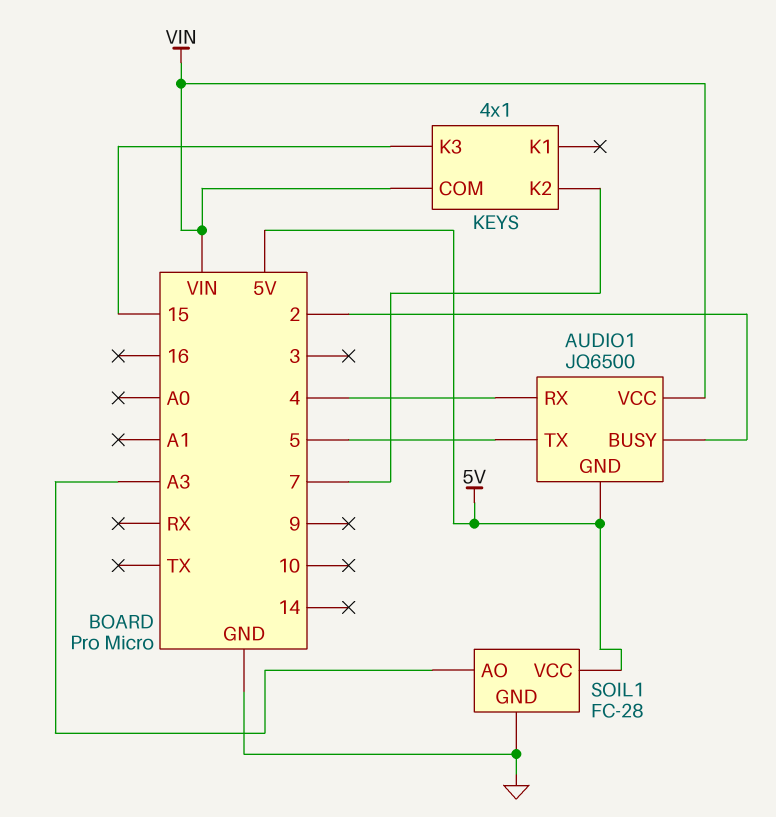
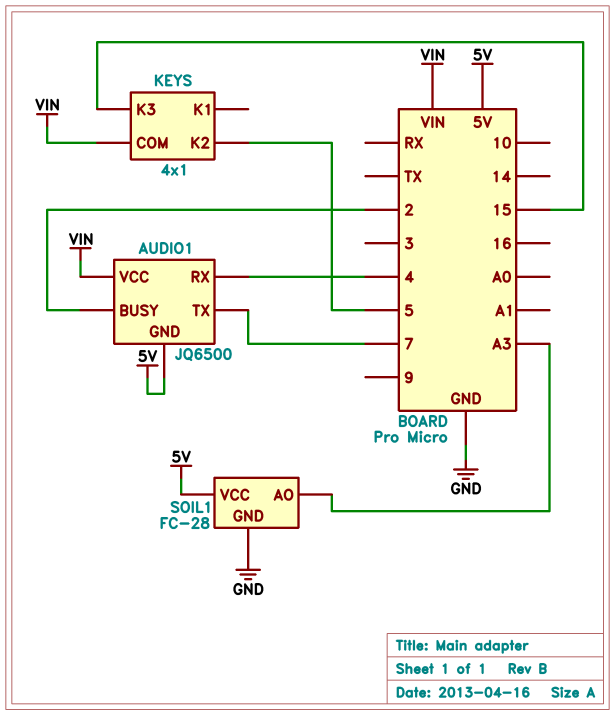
AUDIO1 pin TX: 5 -> 7
KEYS pin K2: 7 -> 5

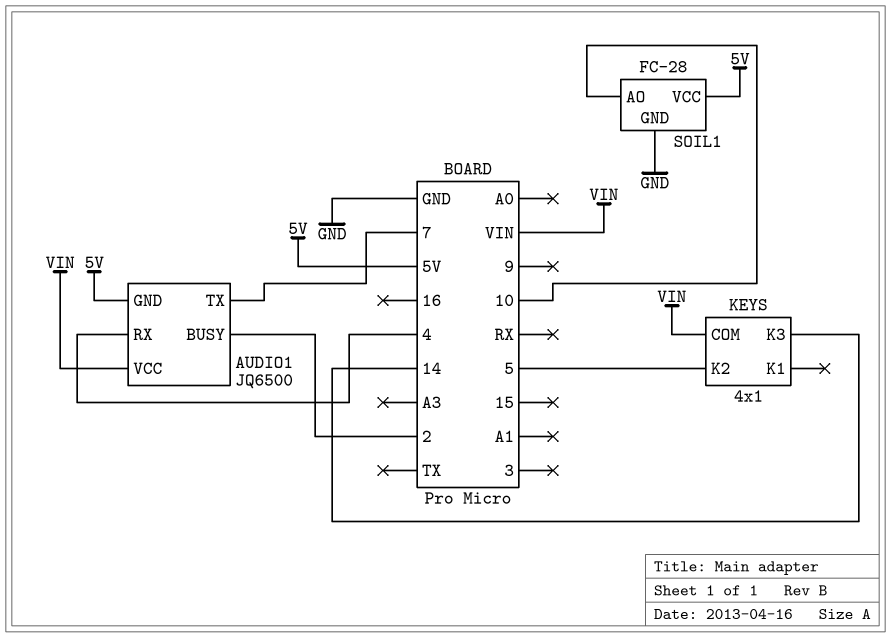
KEYS pin K3: 15 -> 14
SOIL1 pin AO: A3 -> 10

